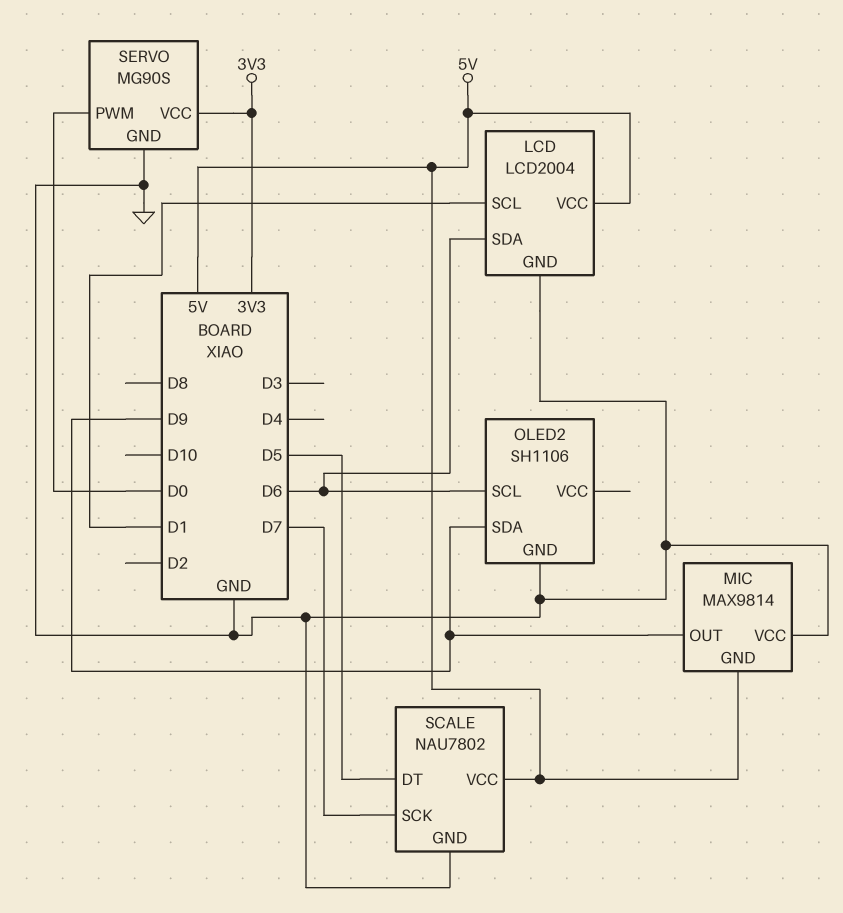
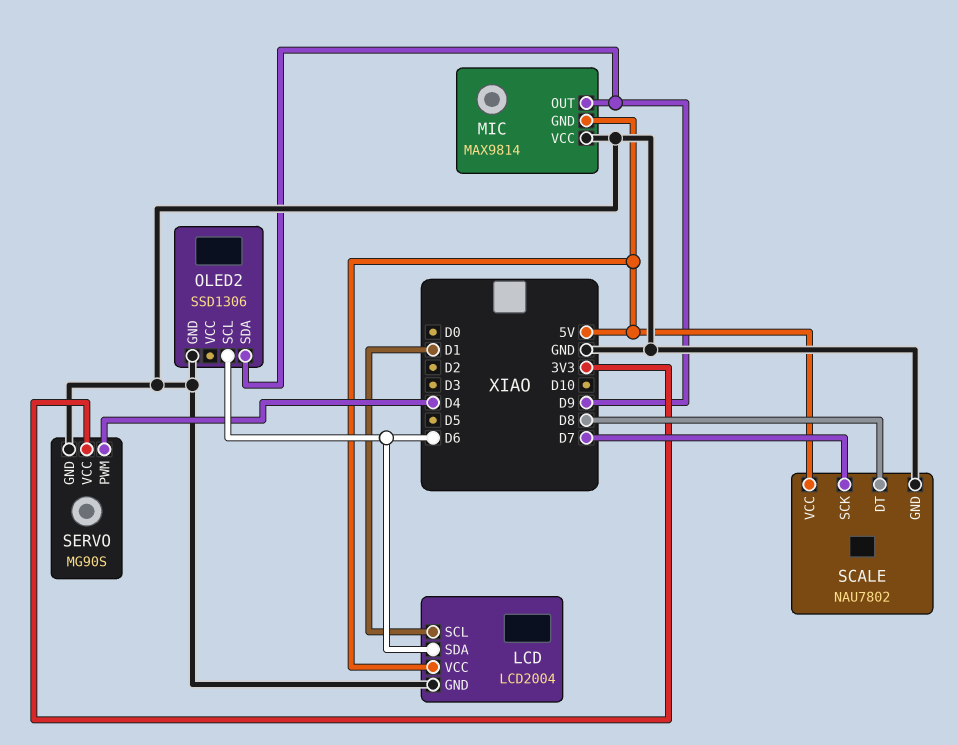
OLED2: SH1106 -> SSD1306
SCALE pin DT: D5 -> D8
SERVO pin PWM: D0 -> D4

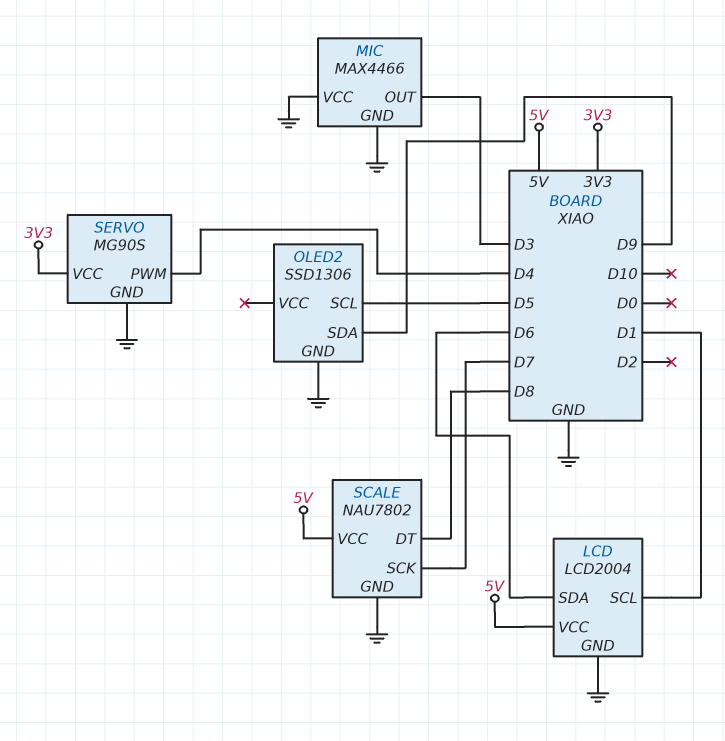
MIC: MAX9814 -> MAX4466
MIC pin GND: 5V -> GND
MIC pin OUT: D9 -> D3
OLED2 pin SCL: D6 -> D5

